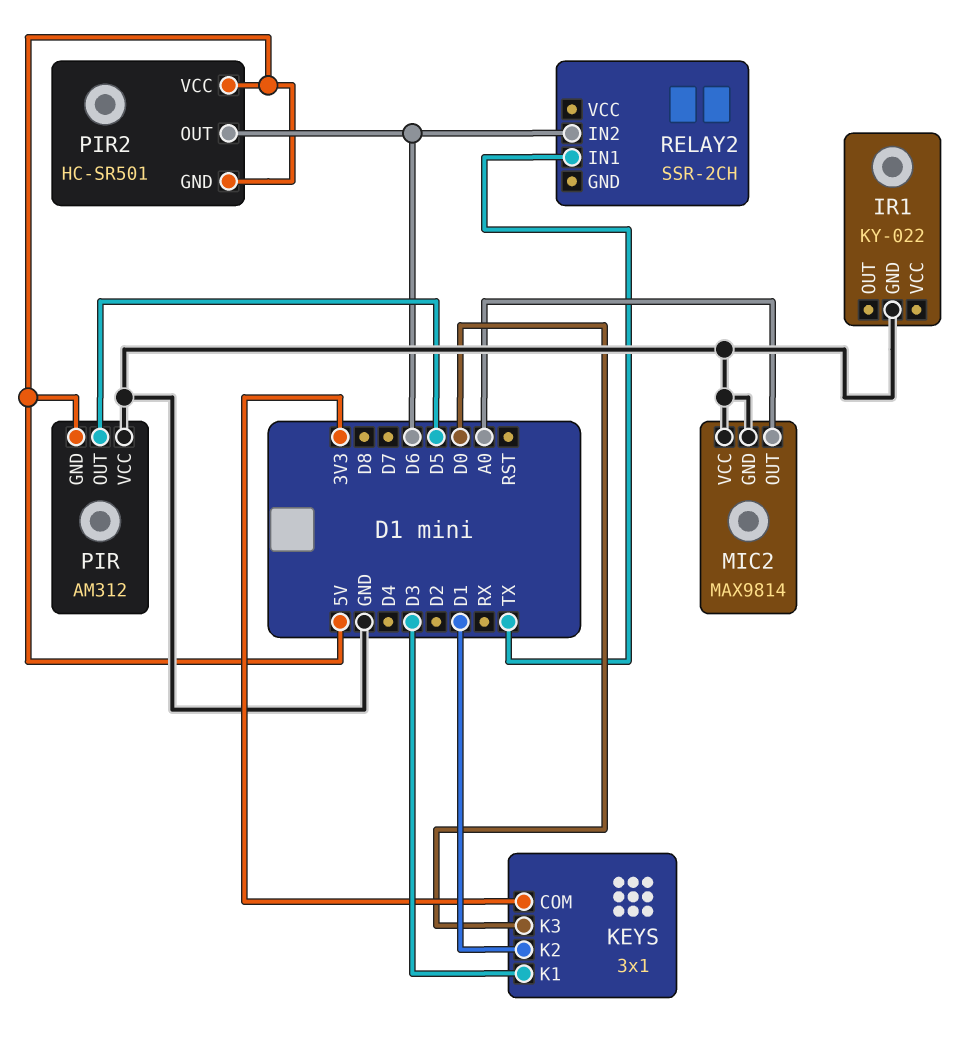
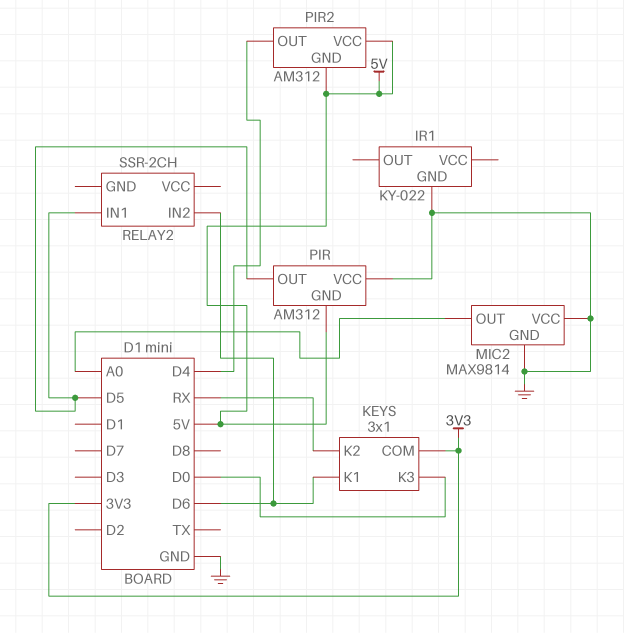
KEYS pin K1: D3 -> D6
KEYS pin K2: D1 -> RX
PIR2: HC-SR501 -> AM312
PIR2 pin OUT: D6 -> D4
RELAY2 pin IN1: TX -> D5

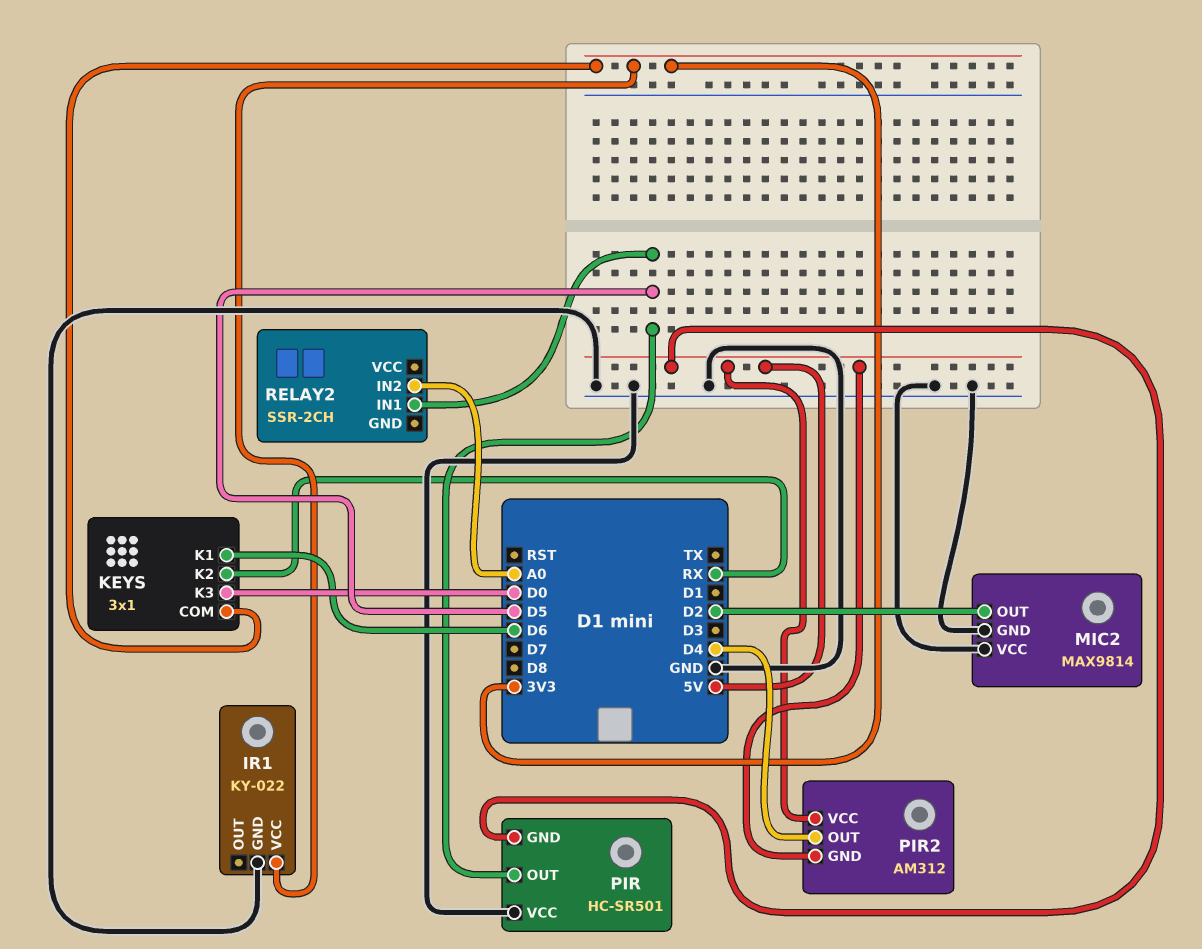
IR1 pin VCC: none -> 3V3
MIC2 pin OUT: A0 -> D2
PIR: AM312 -> HC-SR501
RELAY2 pin IN2: D6 -> A0

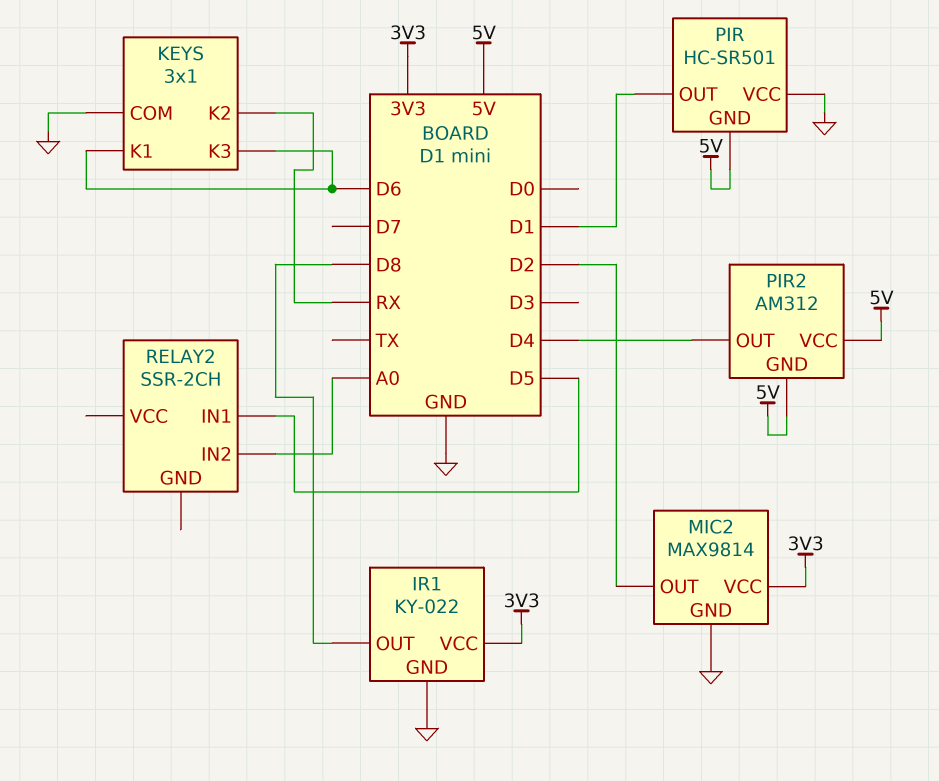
IR1 pin OUT: none -> D8
KEYS pin COM: 3V3 -> GND
KEYS pin K3: D0 -> D6
MIC2 pin VCC: GND -> 3V3
PIR pin OUT: D5 -> D1

